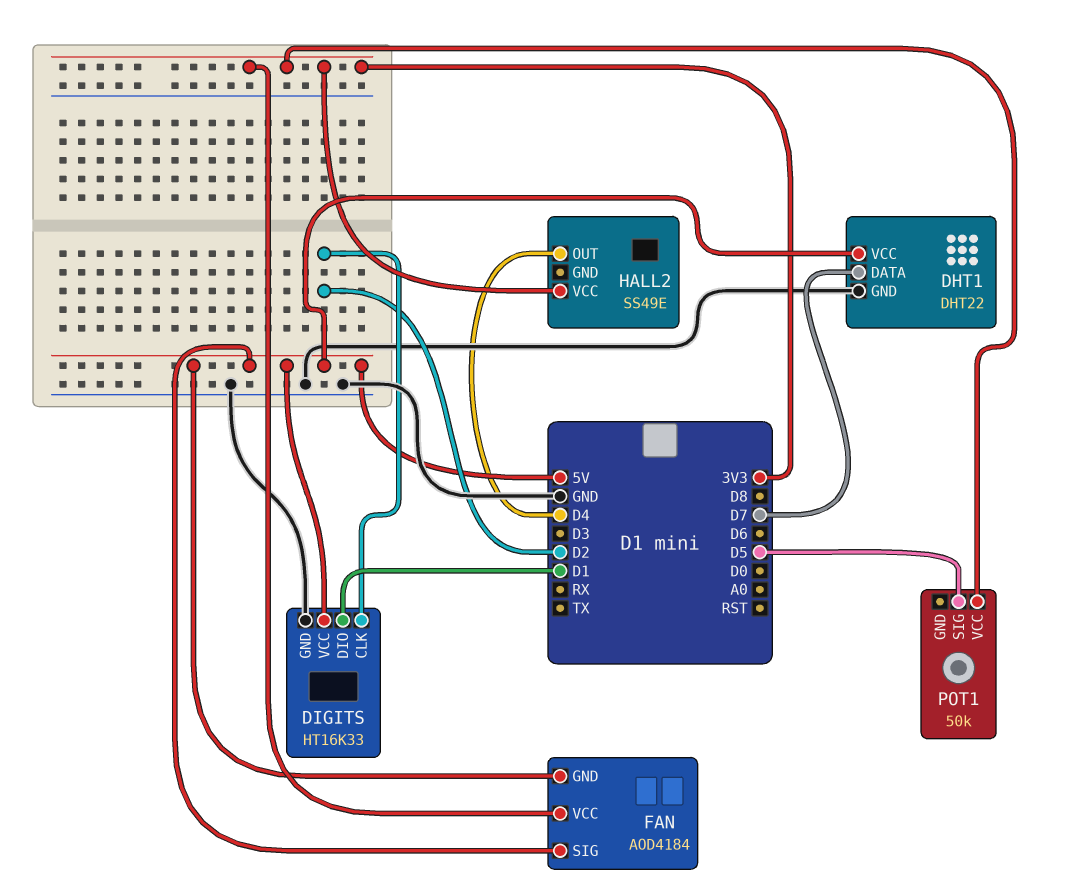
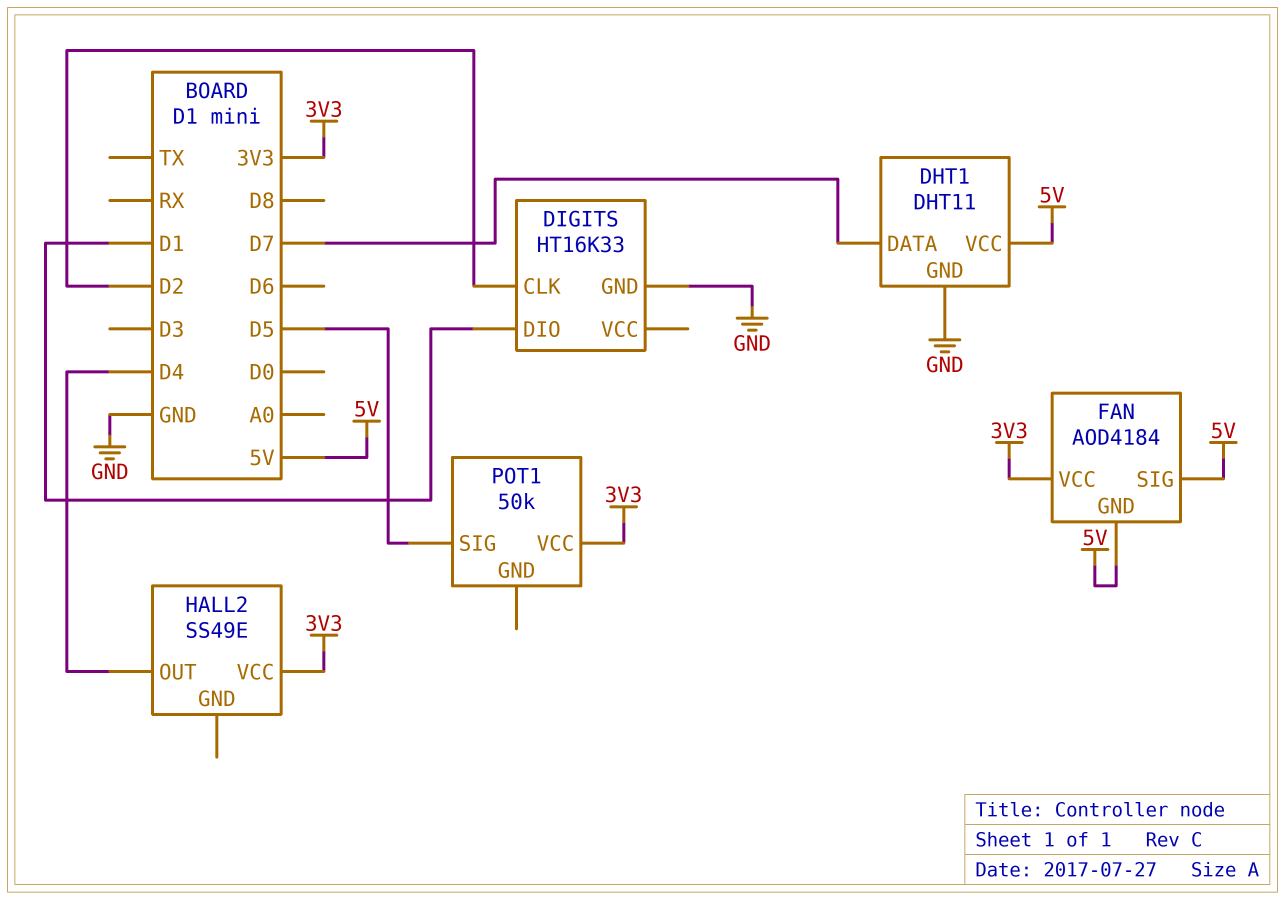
DHT1: DHT22 -> DHT11
DIGITS pin VCC: 5V -> none

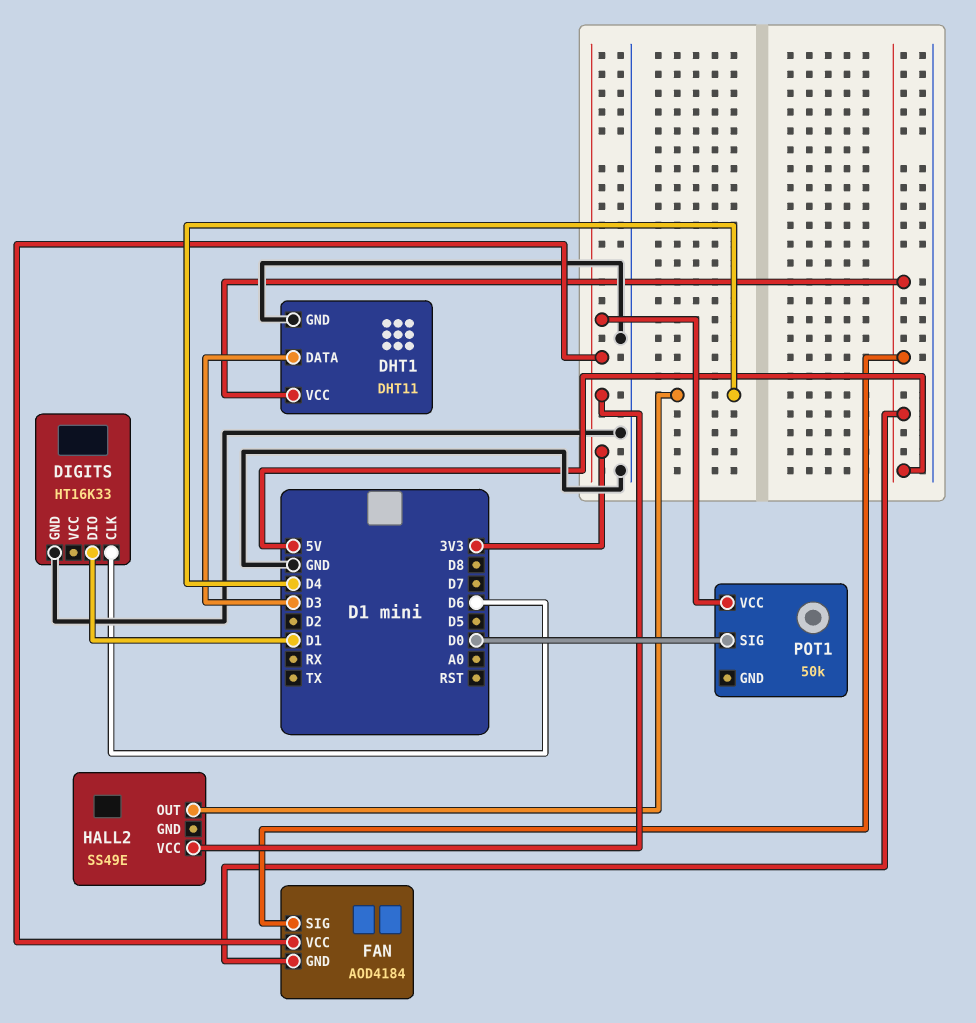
DHT1 pin DATA: D7 -> D3
DIGITS pin CLK: D2 -> D6
POT1 pin SIG: D5 -> D0

